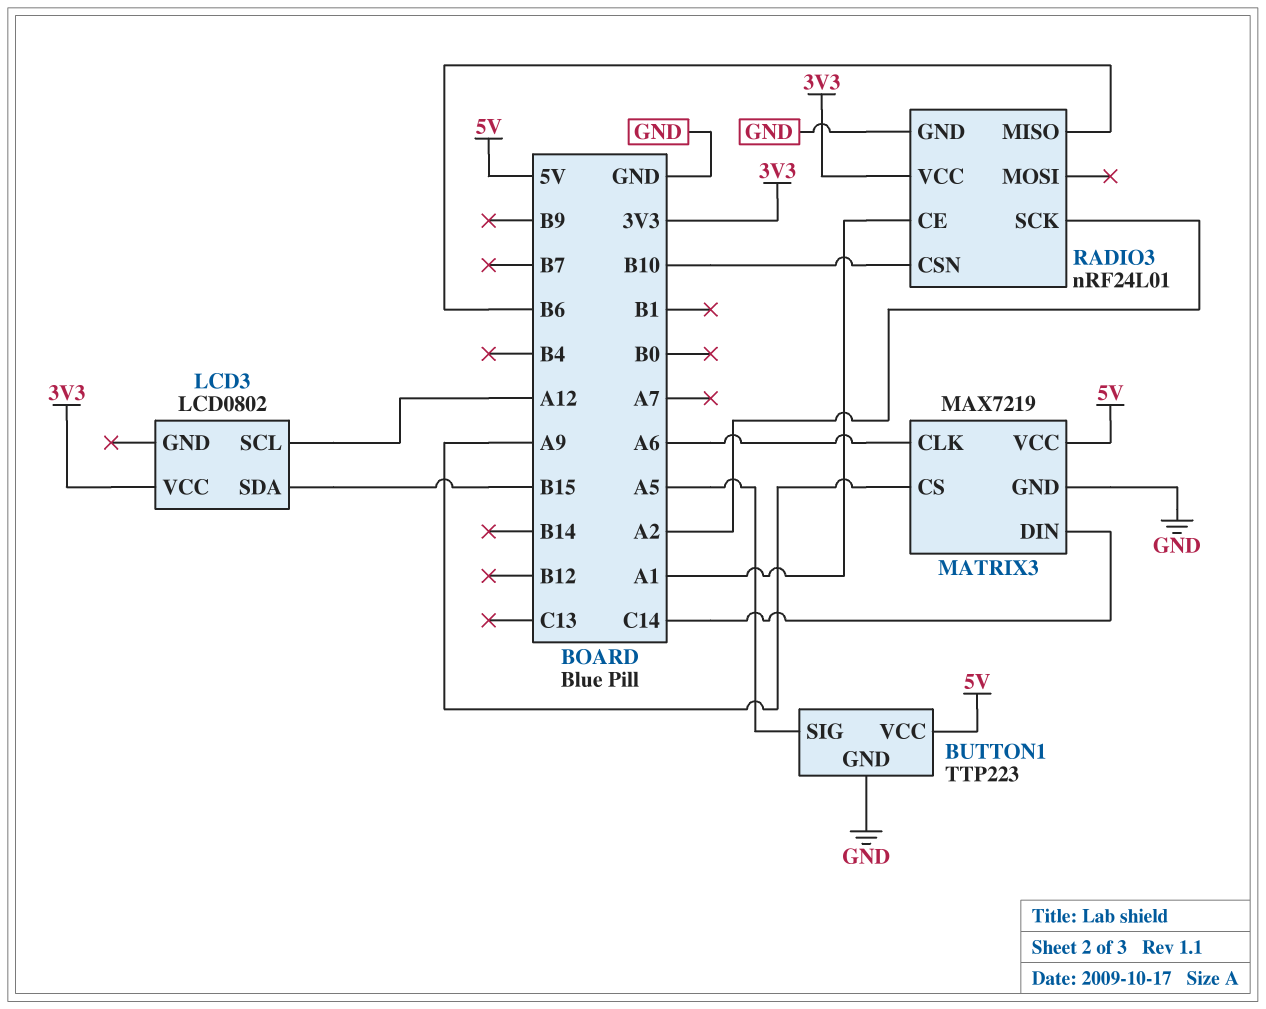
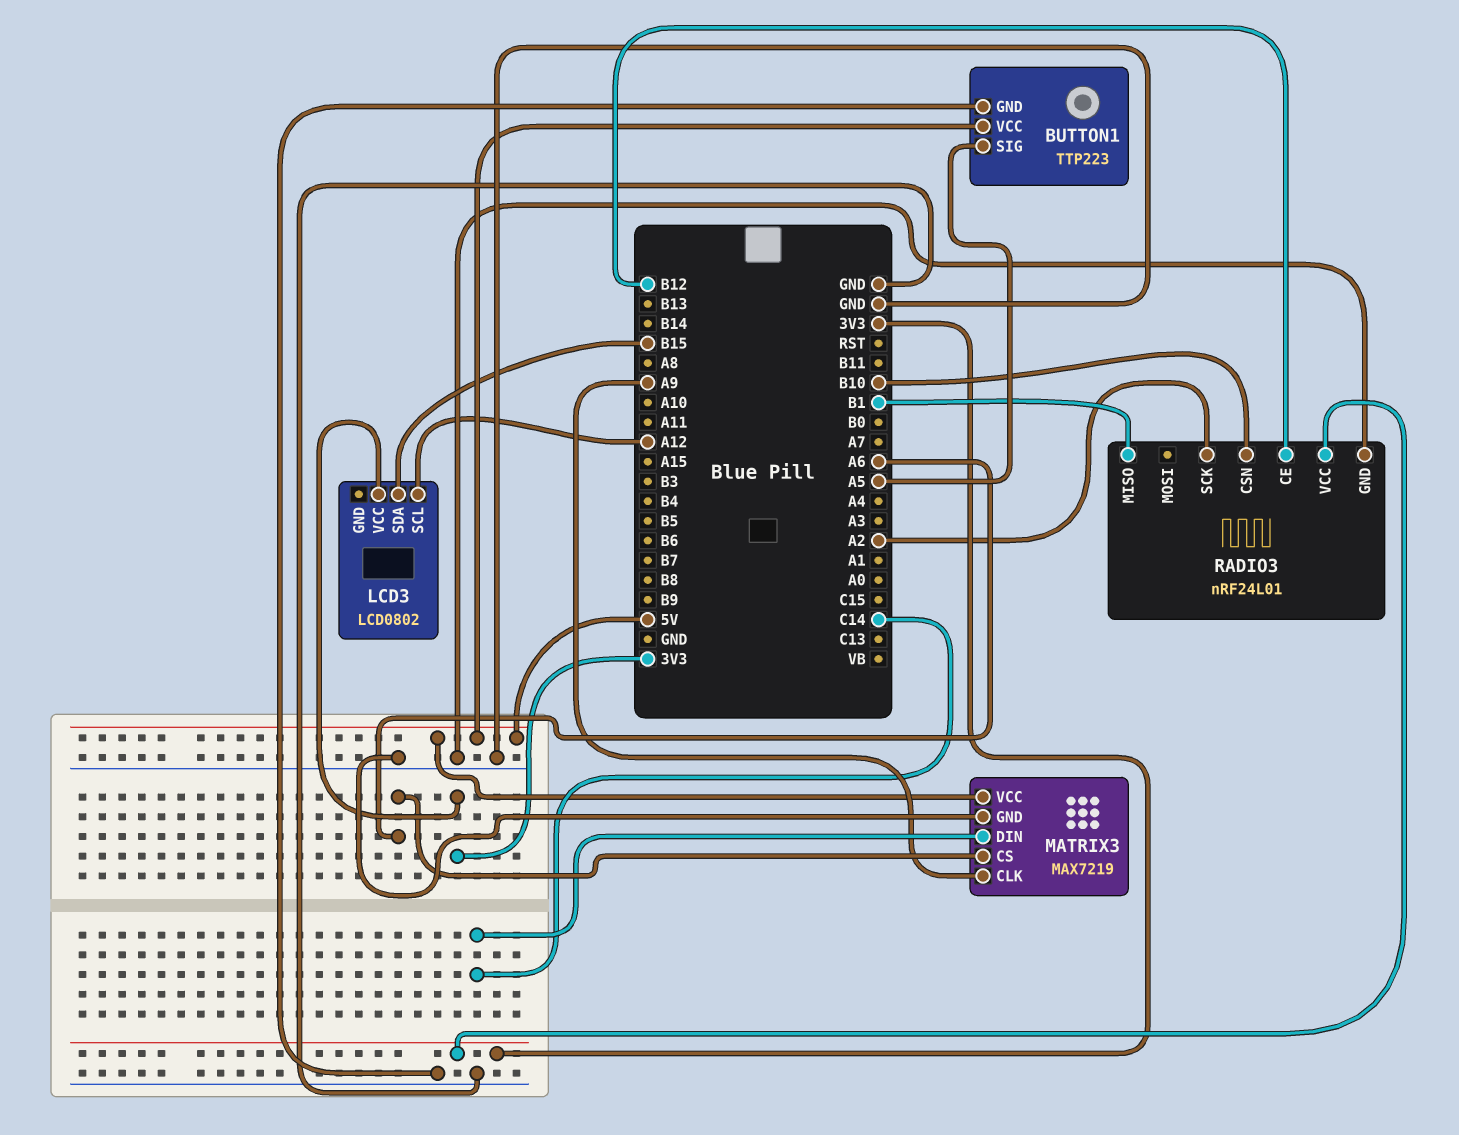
MATRIX3 pin CLK: A6 -> A9
MATRIX3 pin CS: A9 -> A6
RADIO3 pin CE: A1 -> B12
RADIO3 pin MISO: B6 -> B1

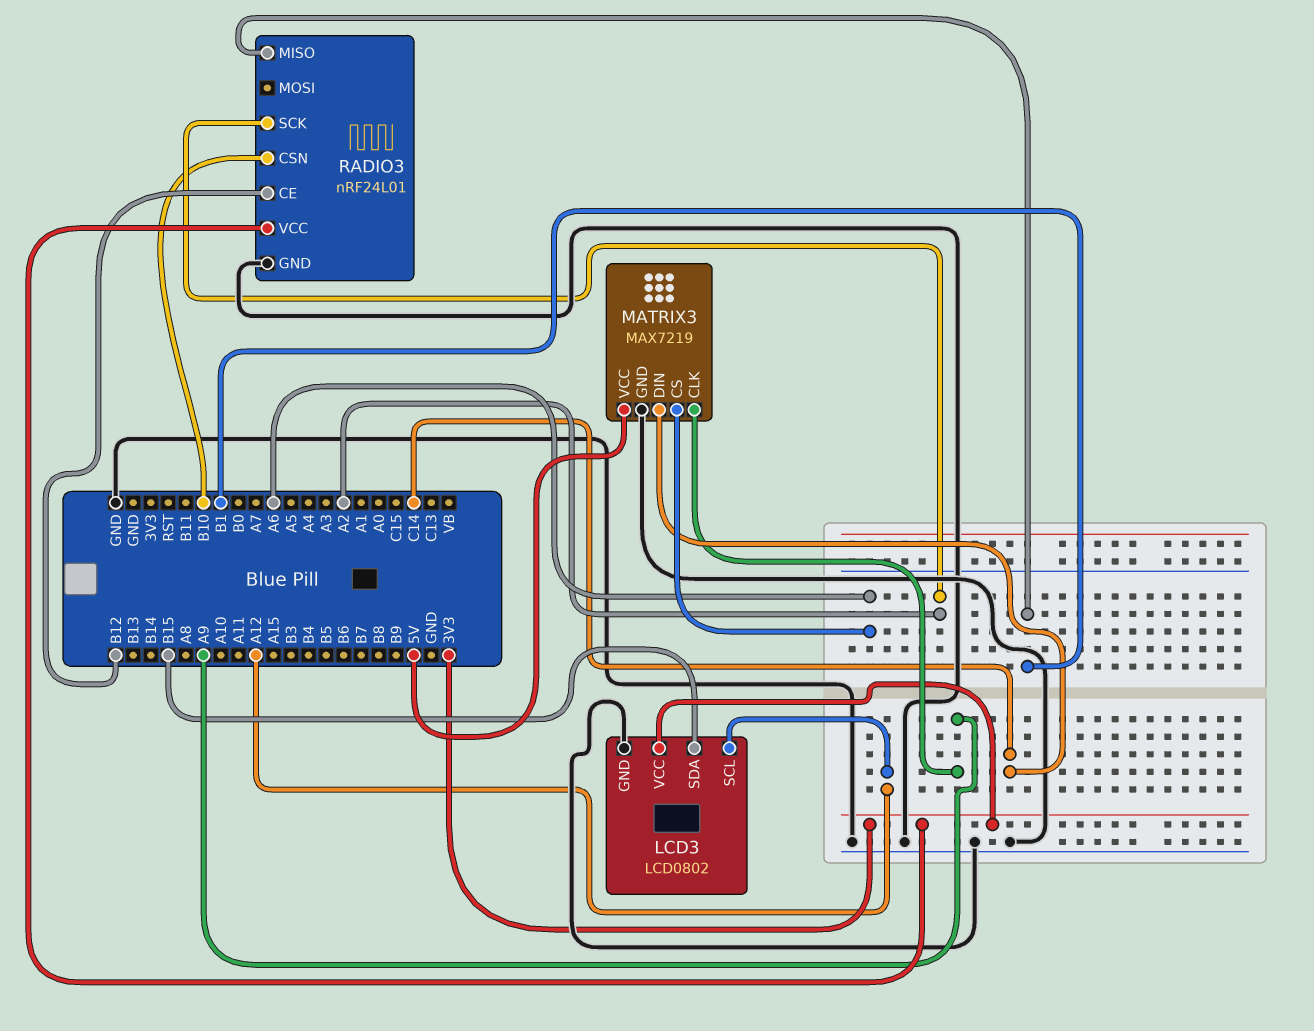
BUTTON1: TTP223 -> none
BUTTON1 pin GND: GND -> none
BUTTON1 pin SIG: A5 -> none
BUTTON1 pin VCC: 5V -> none
LCD3 pin GND: none -> GND

